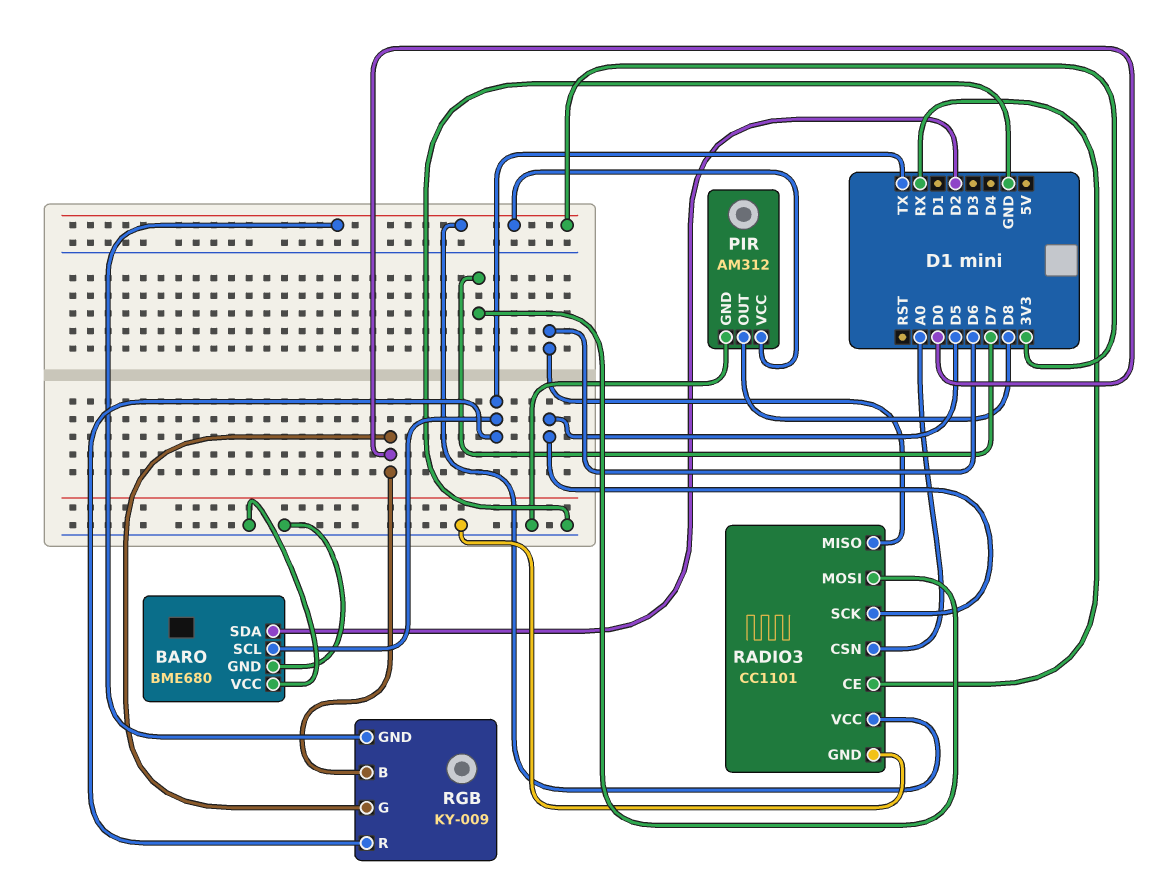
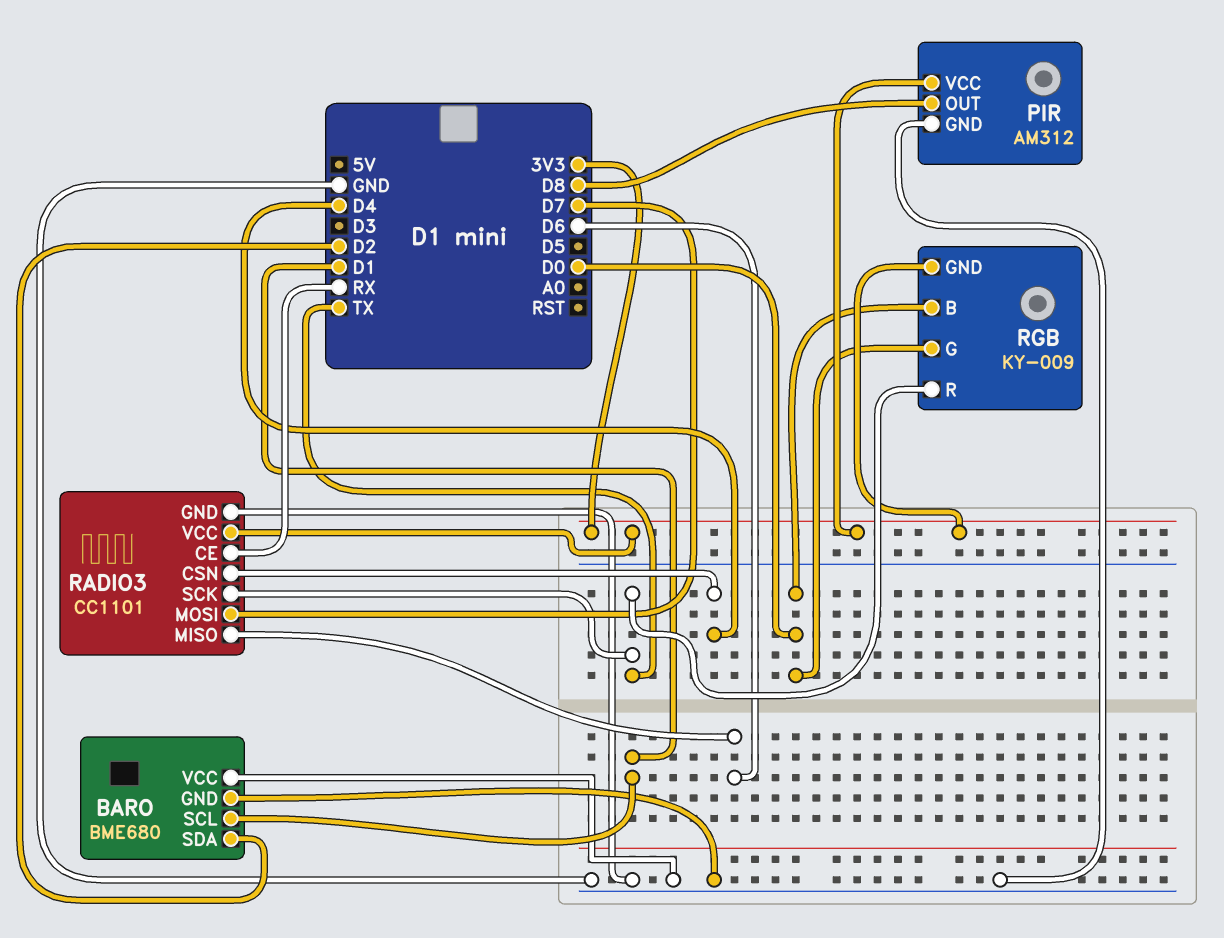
BARO pin SCL: TX -> D1
RADIO3 pin CSN: A0 -> D4
RADIO3 pin SCK: D5 -> TX

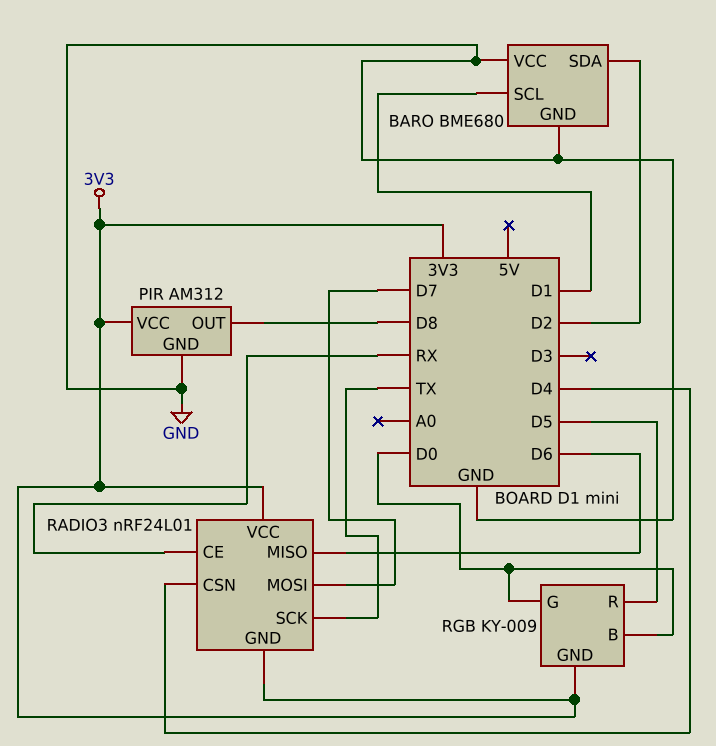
RADIO3: CC1101 -> nRF24L01
RADIO3 pin GND: GND -> 3V3
RGB pin R: TX -> D5

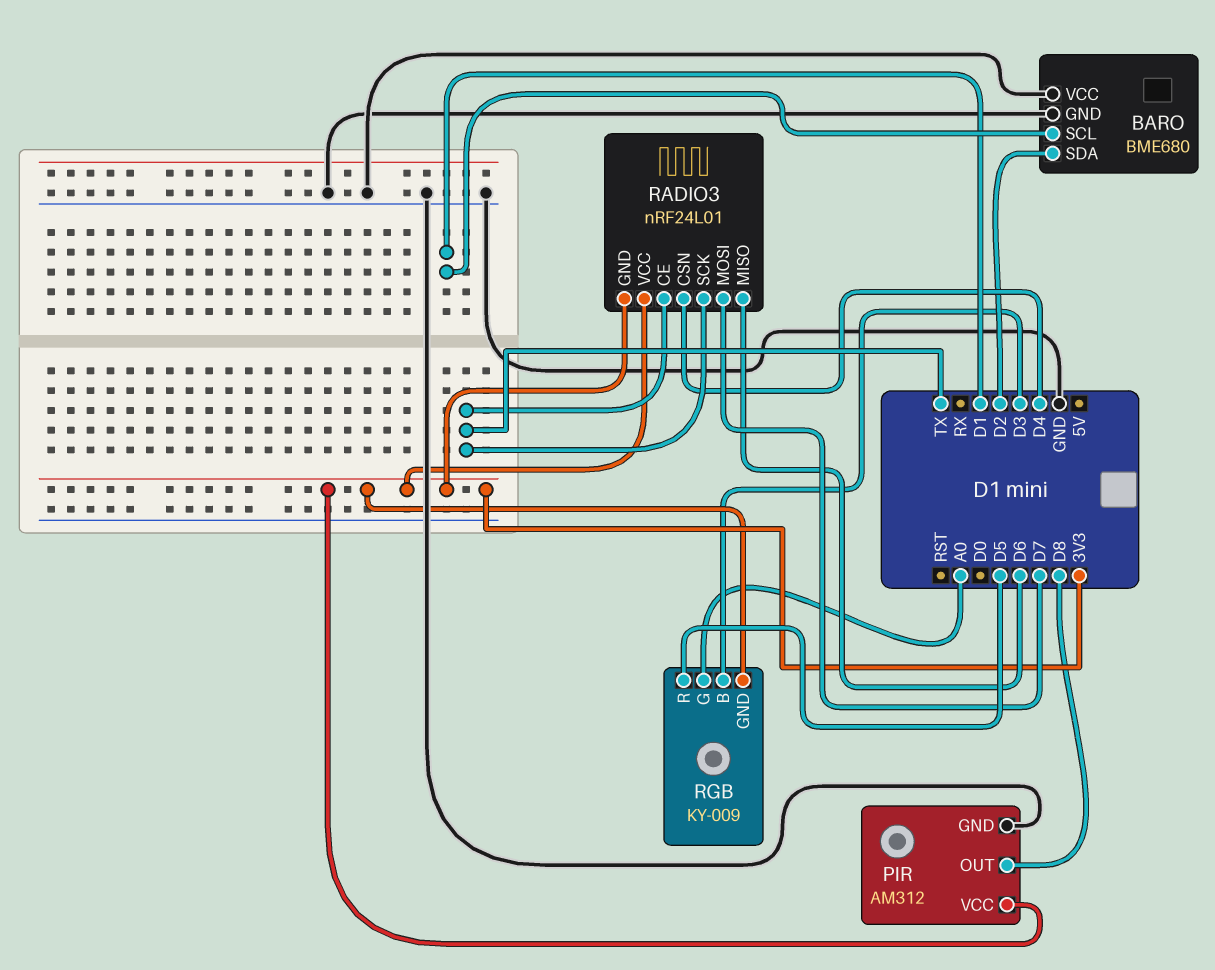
RADIO3 pin CE: RX -> TX
RGB pin B: D0 -> D3
RGB pin G: D0 -> A0

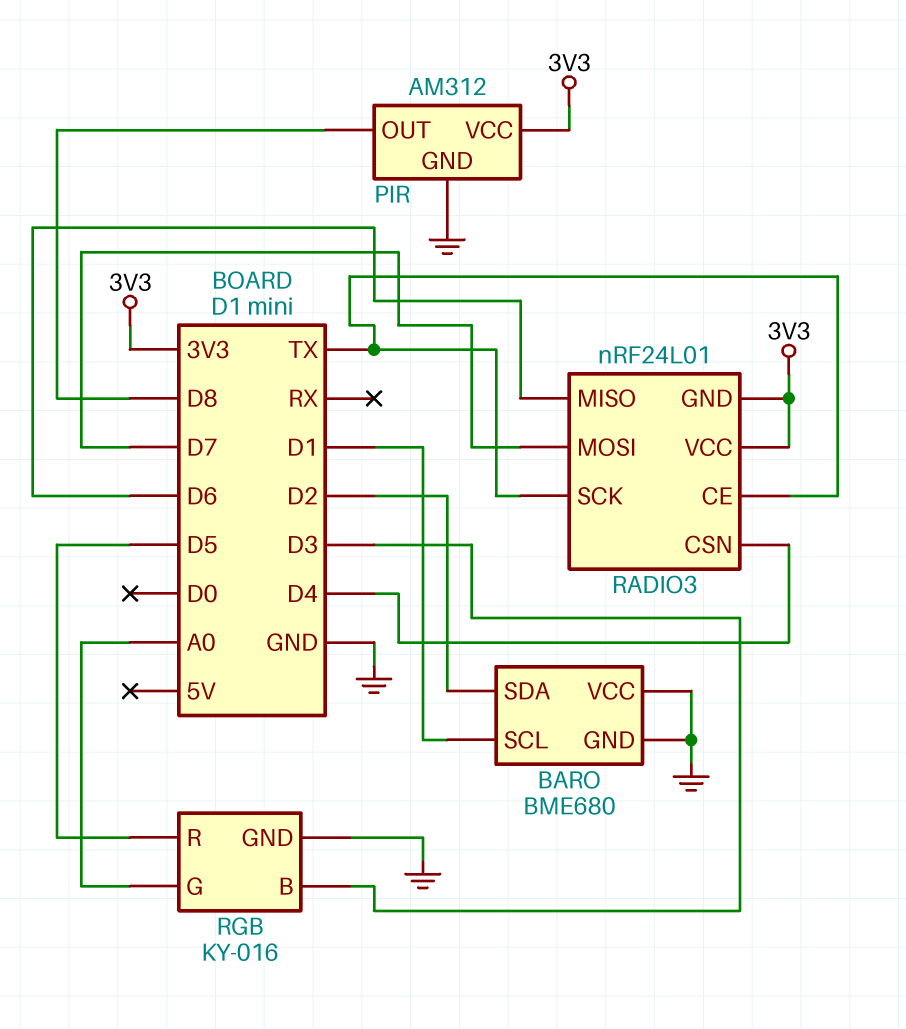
RGB: KY-009 -> KY-016
RGB pin GND: 3V3 -> GND

